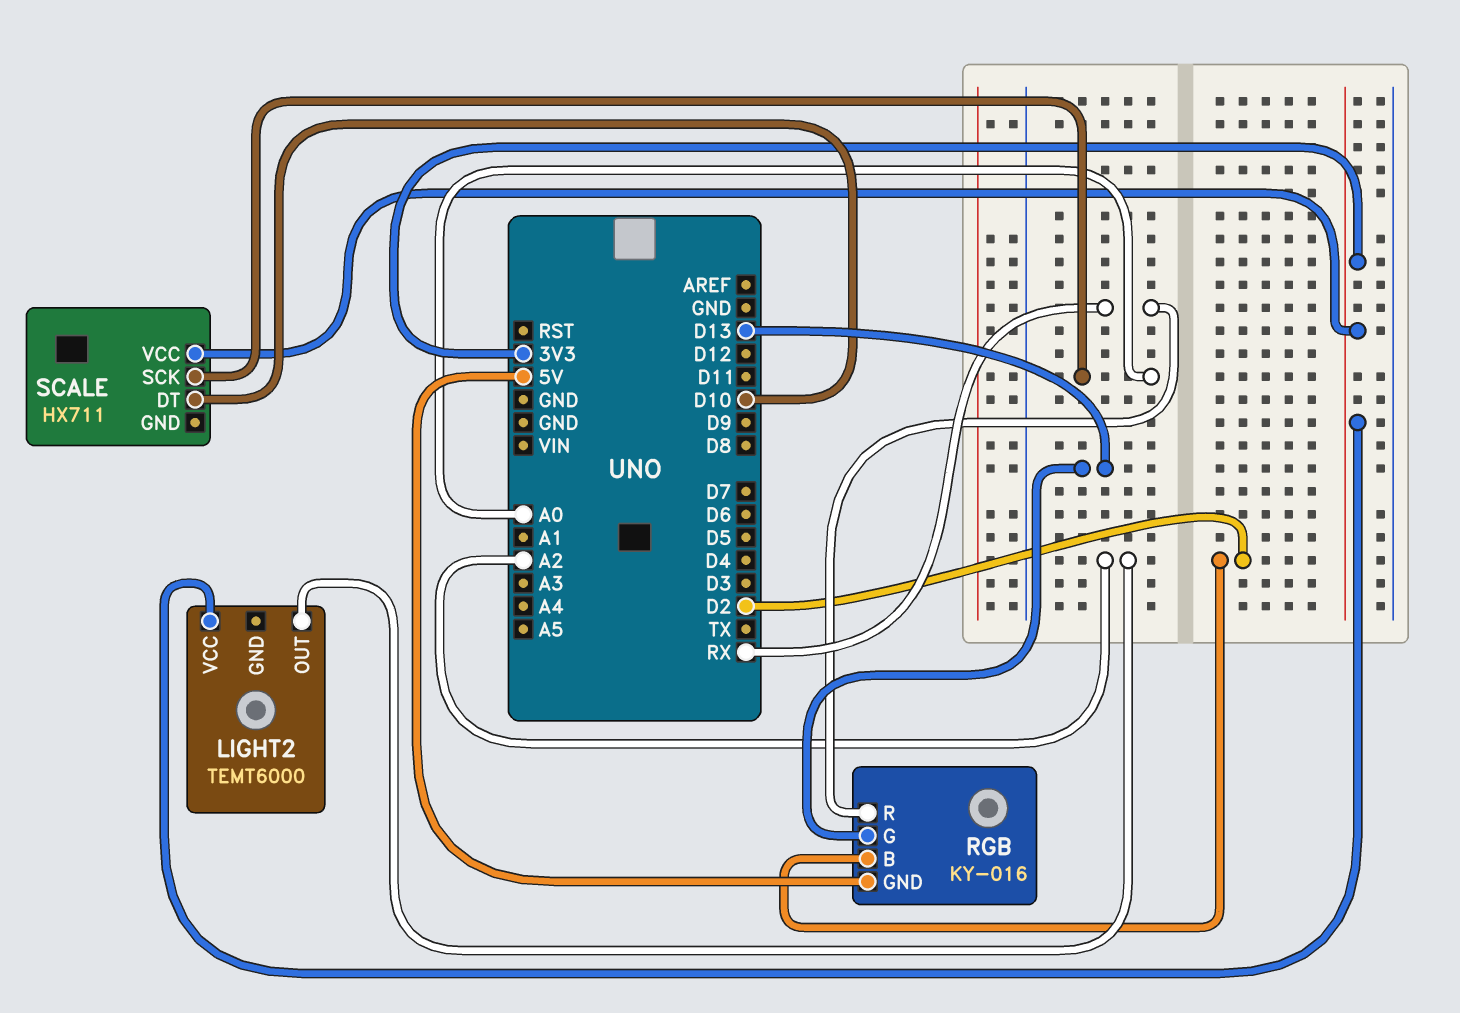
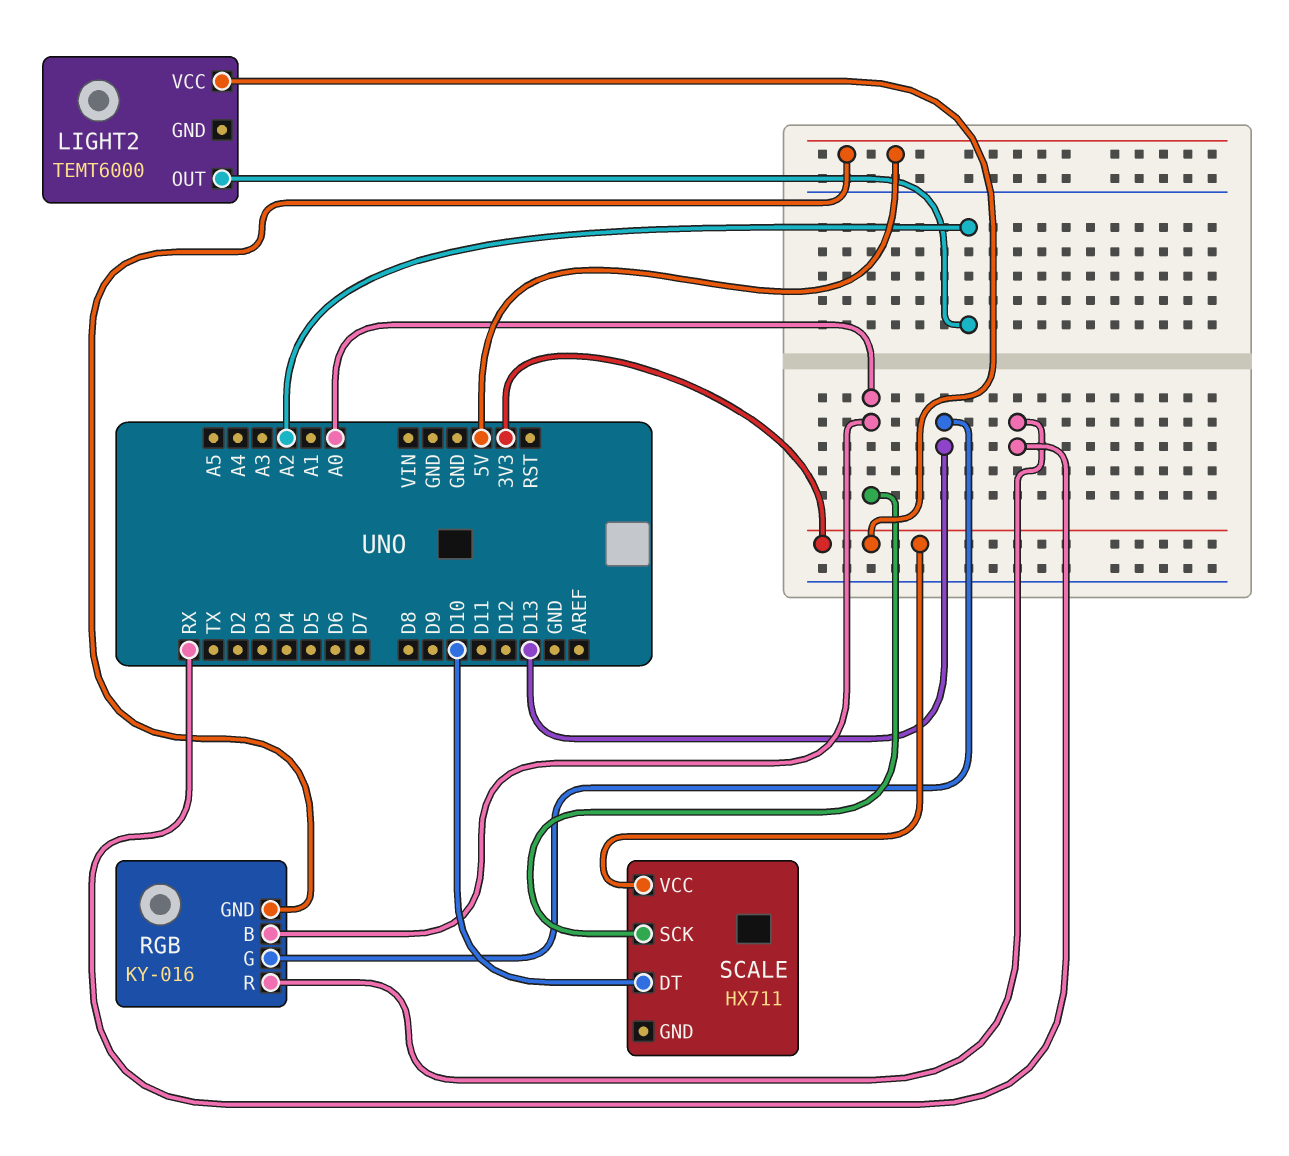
RGB pin B: D2 -> A0

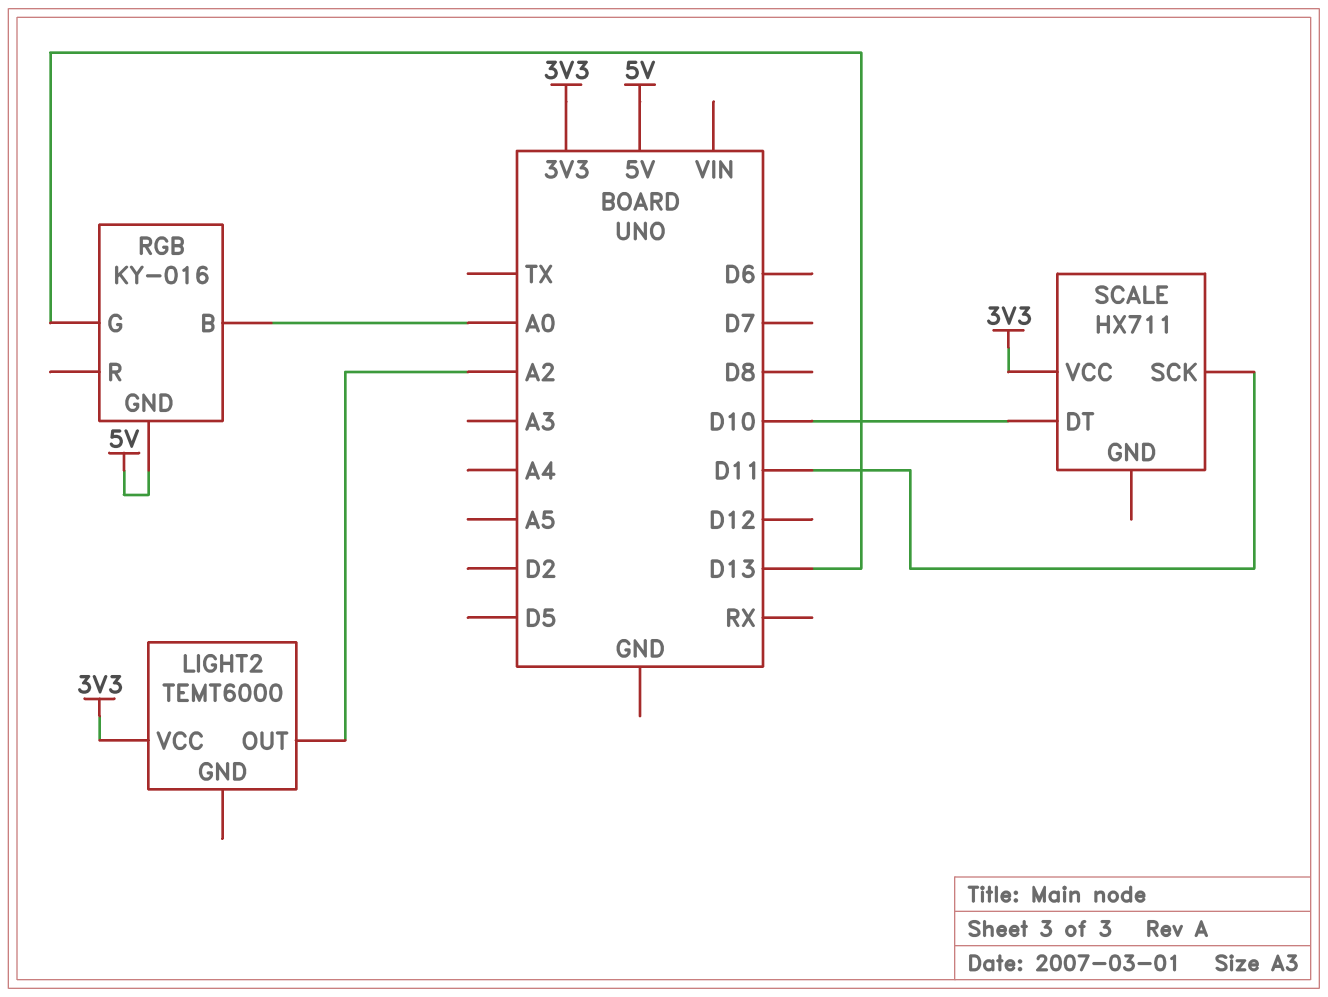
RGB pin R: RX -> none
SCALE pin SCK: A0 -> D11

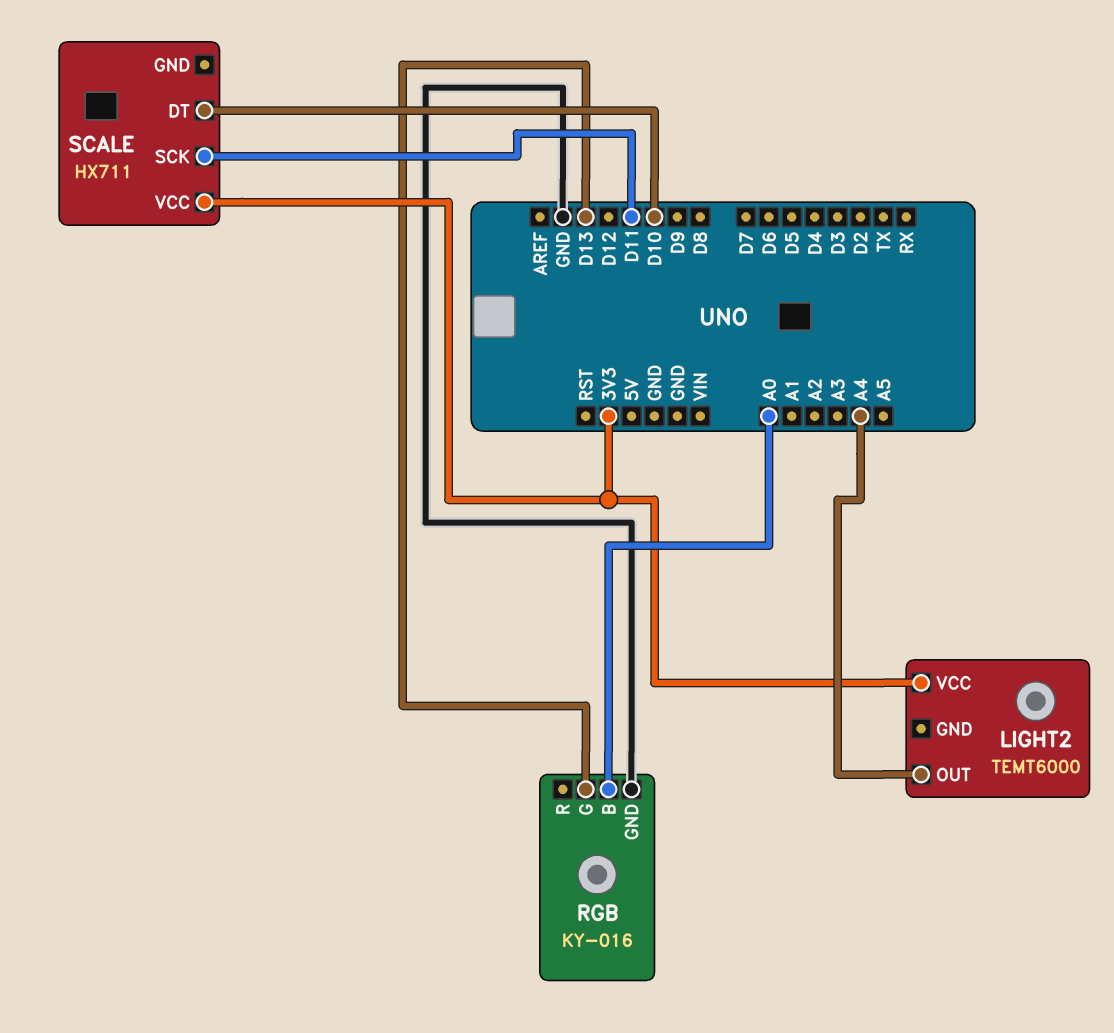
LIGHT2 pin OUT: A2 -> A4
RGB pin GND: 5V -> GND

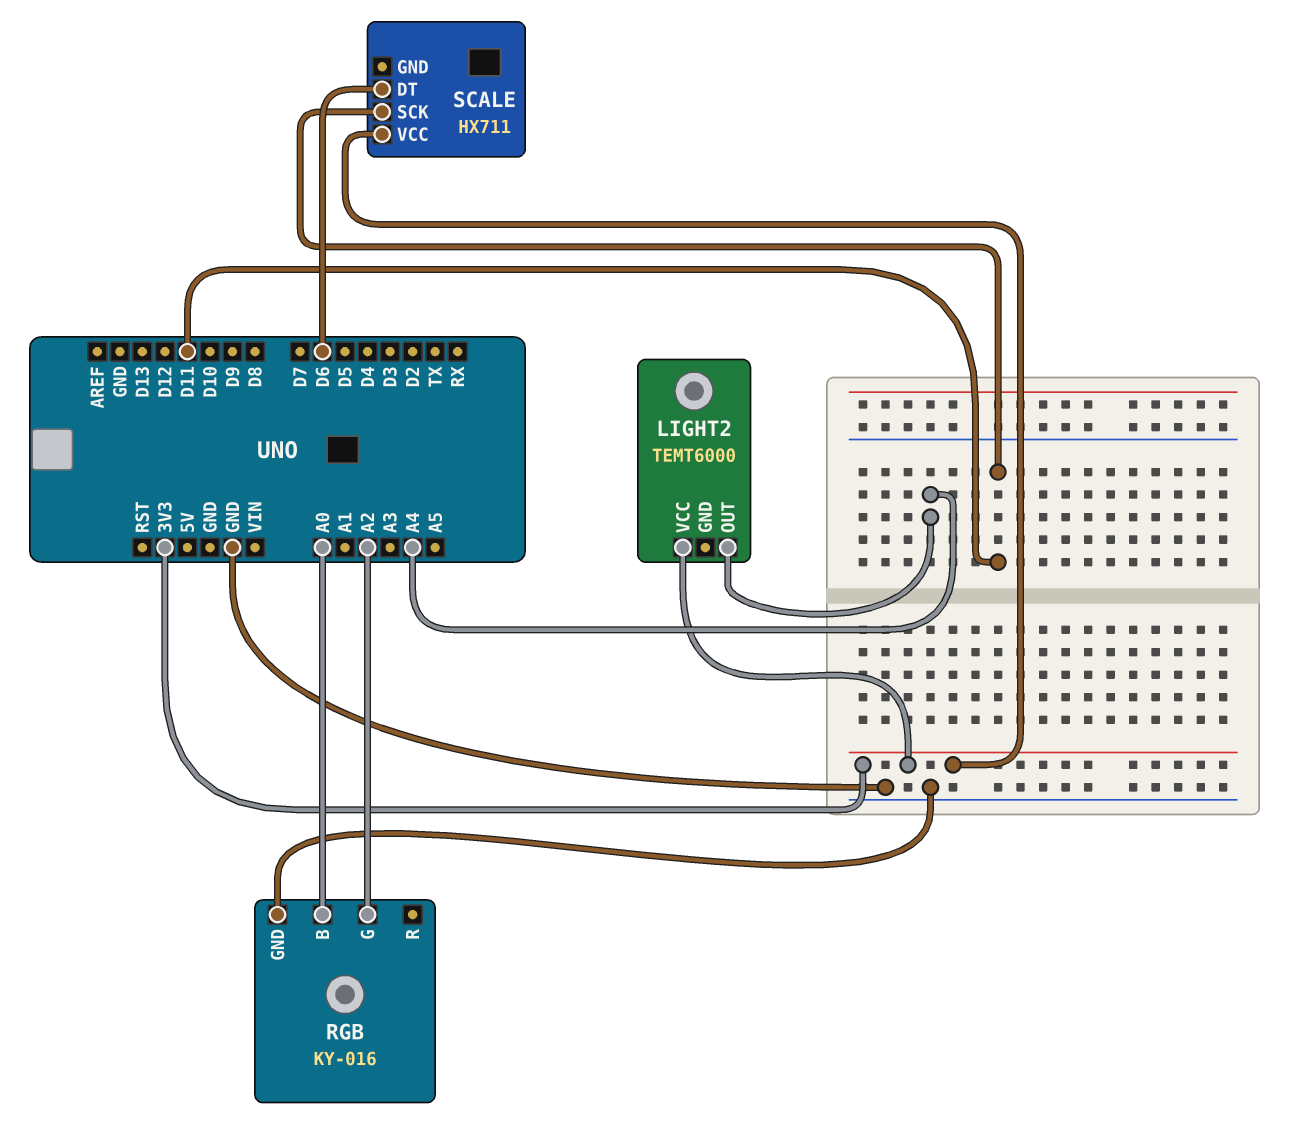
RGB pin G: D13 -> A2
SCALE pin DT: D10 -> D6

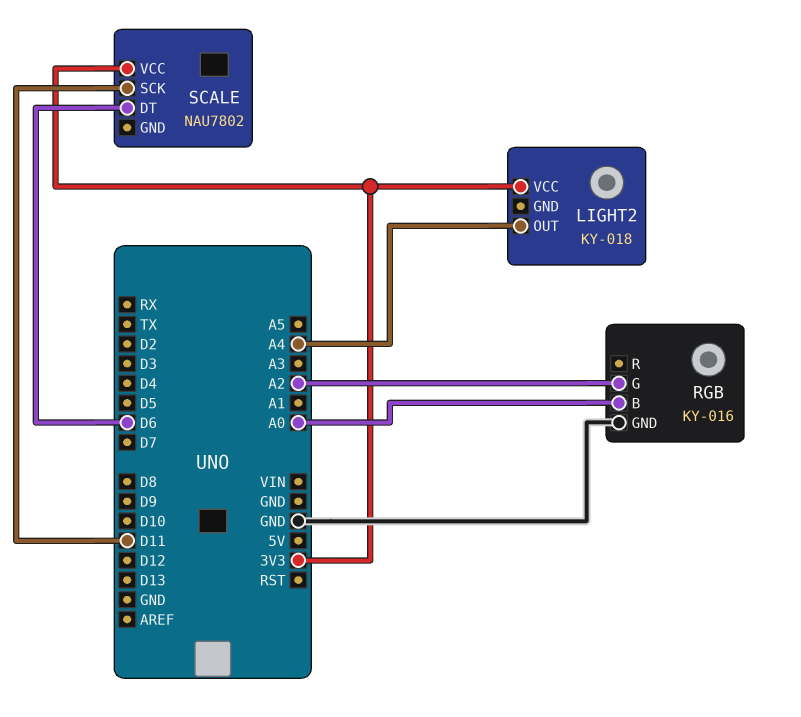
LIGHT2: TEMT6000 -> KY-018
SCALE: HX711 -> NAU7802

